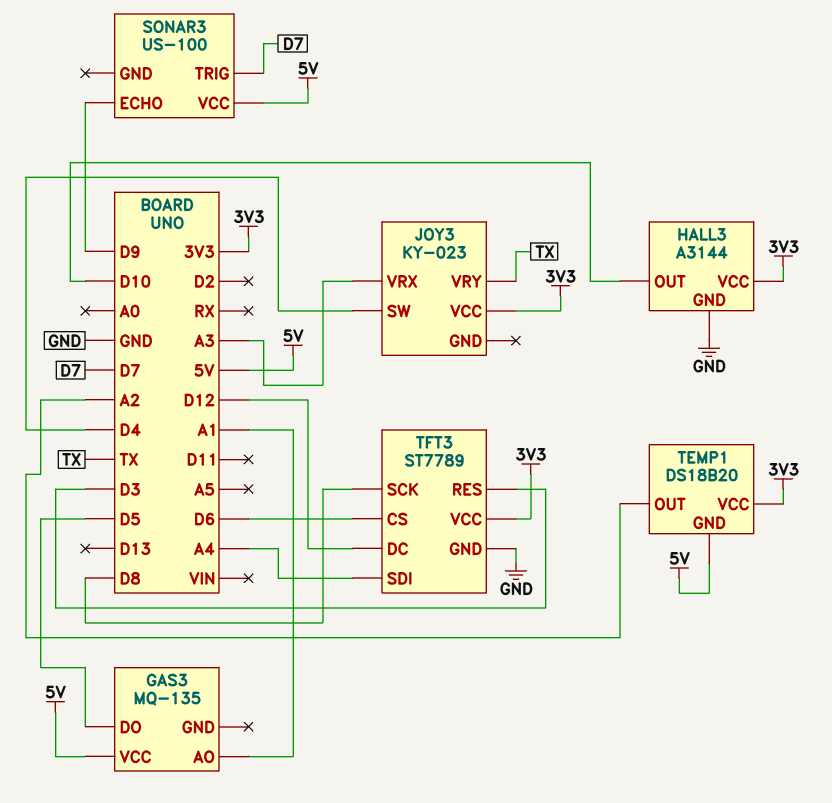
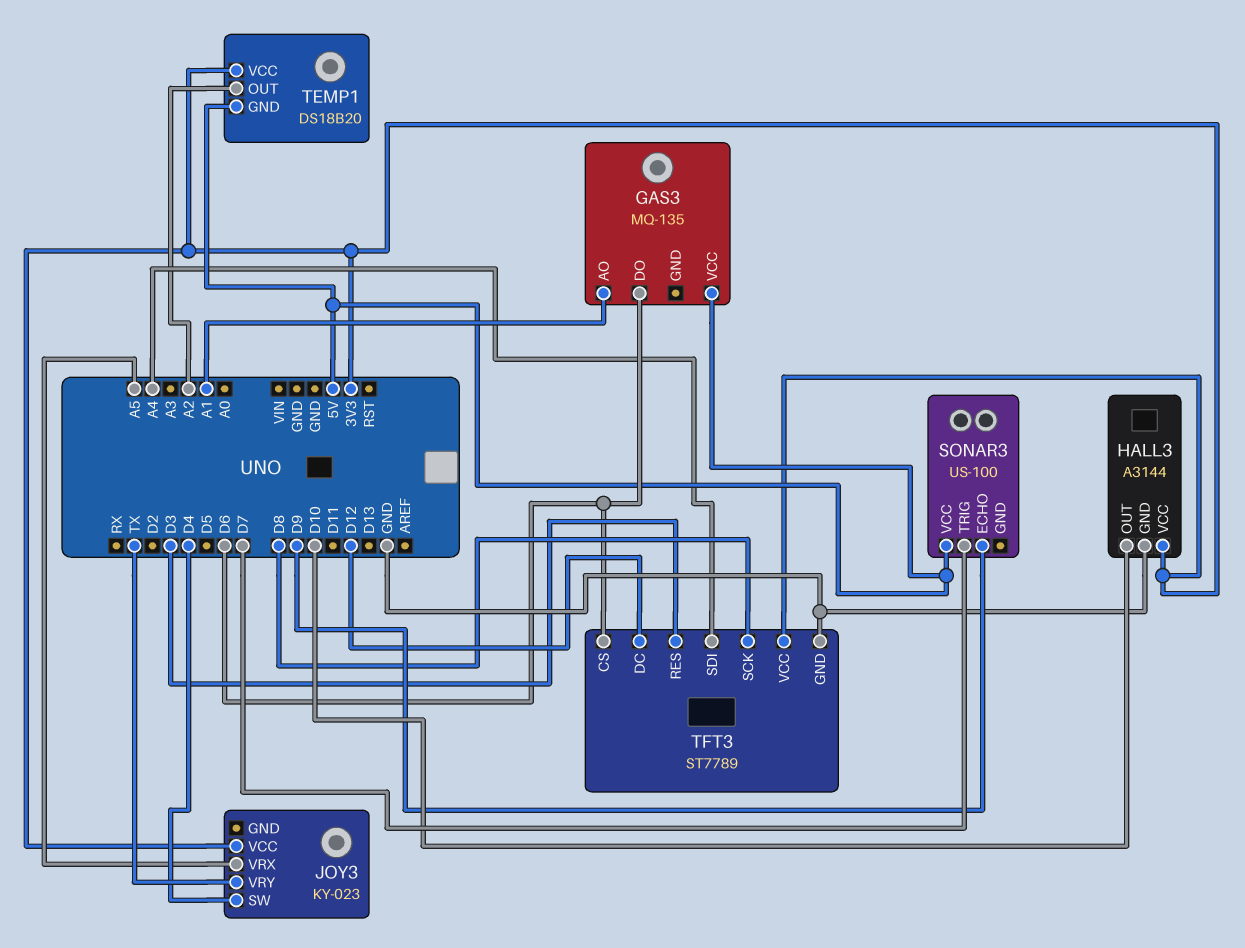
GAS3 pin DO: D5 -> D6
JOY3 pin VRX: A3 -> A5

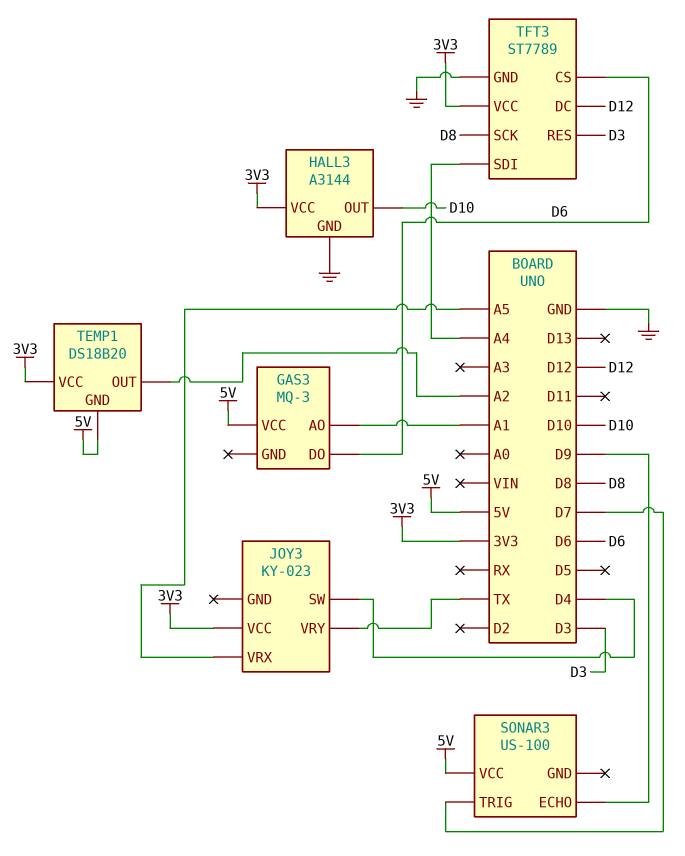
GAS3: MQ-135 -> MQ-3

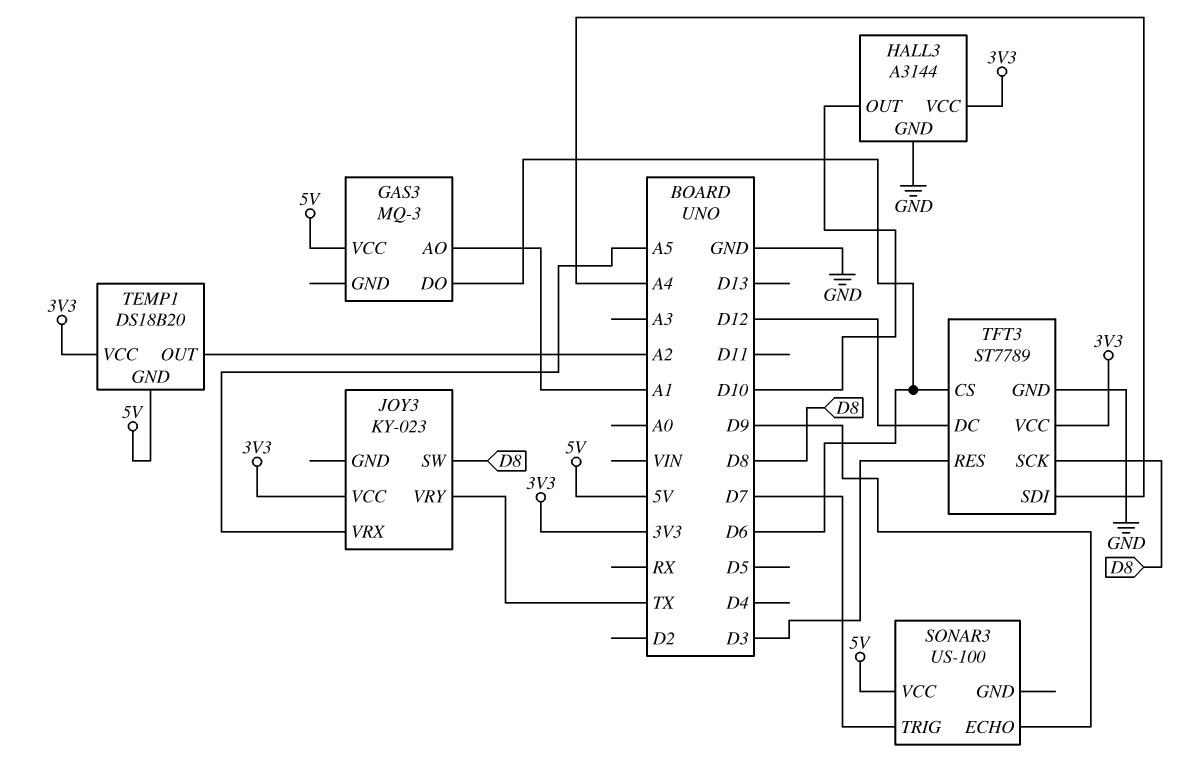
JOY3 pin SW: D4 -> D8

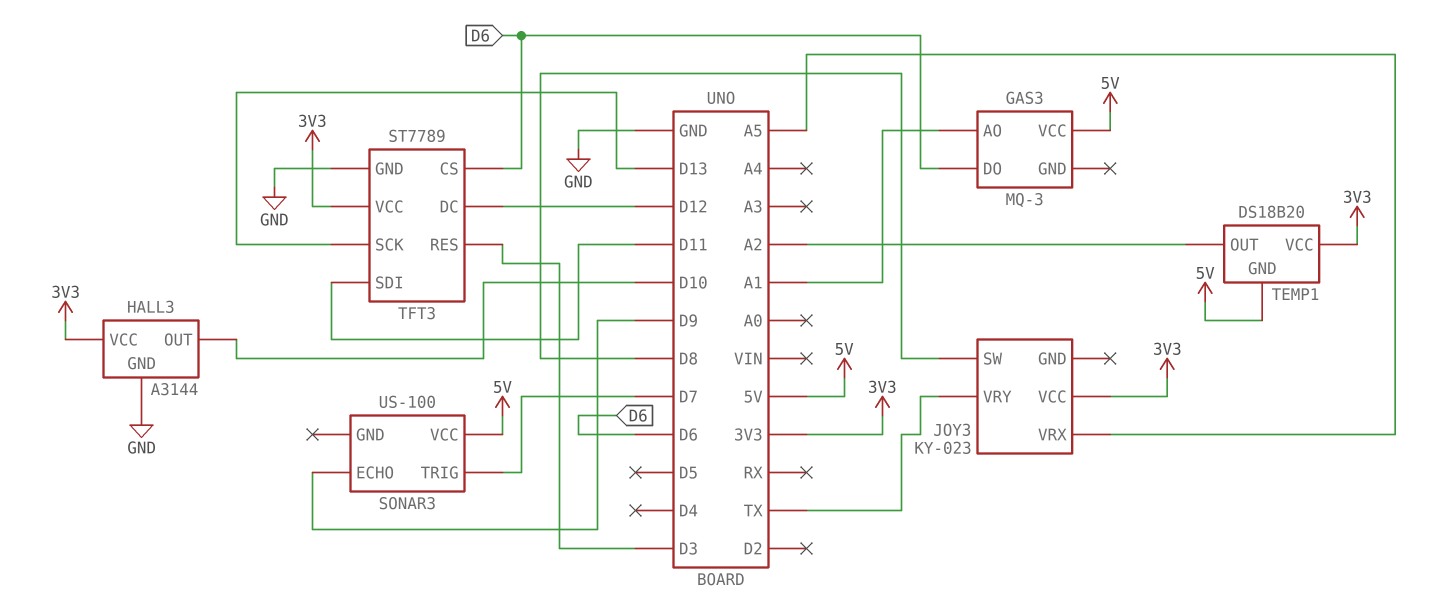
TFT3 pin SCK: D8 -> D13
TFT3 pin SDI: A4 -> D11

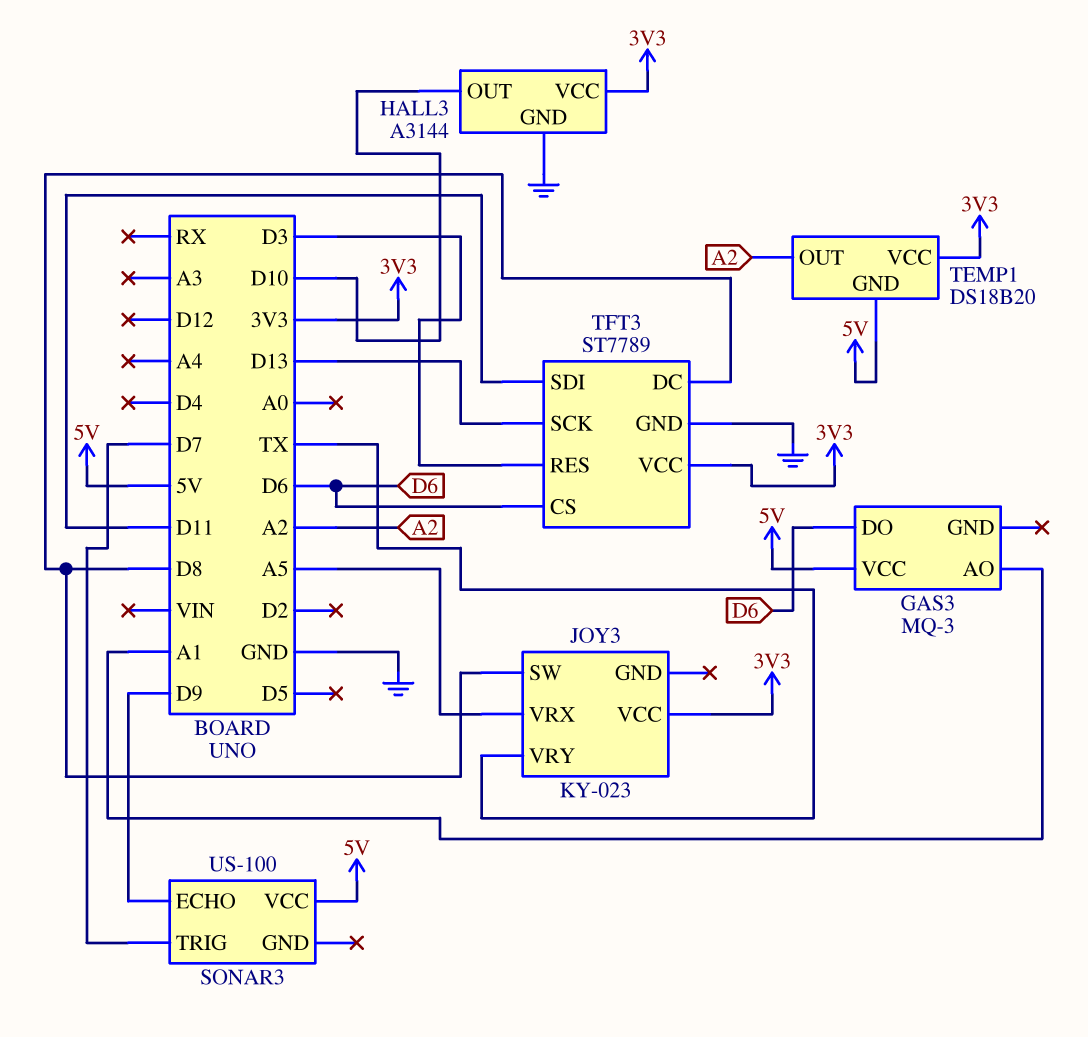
TFT3 pin DC: D12 -> D8

